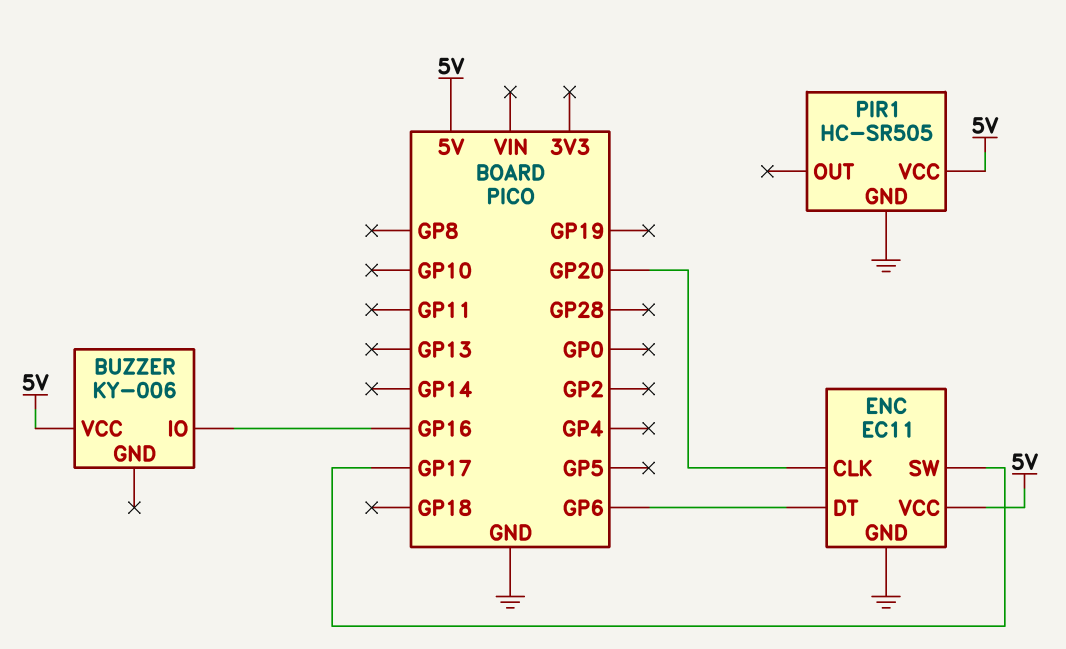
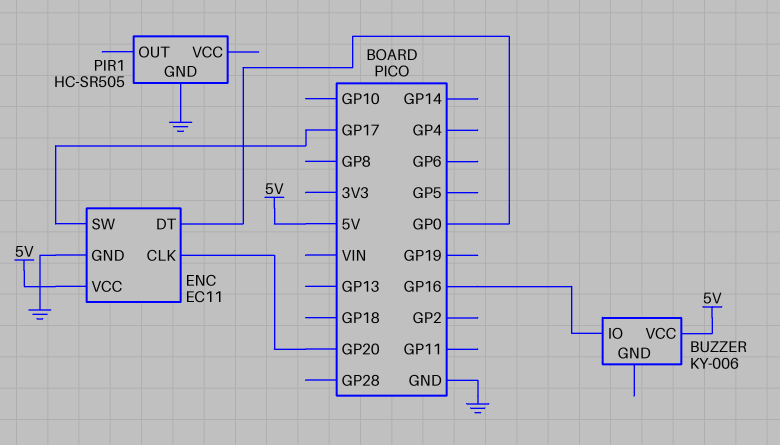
ENC pin DT: GP6 -> GP0
PIR1 pin VCC: 5V -> none

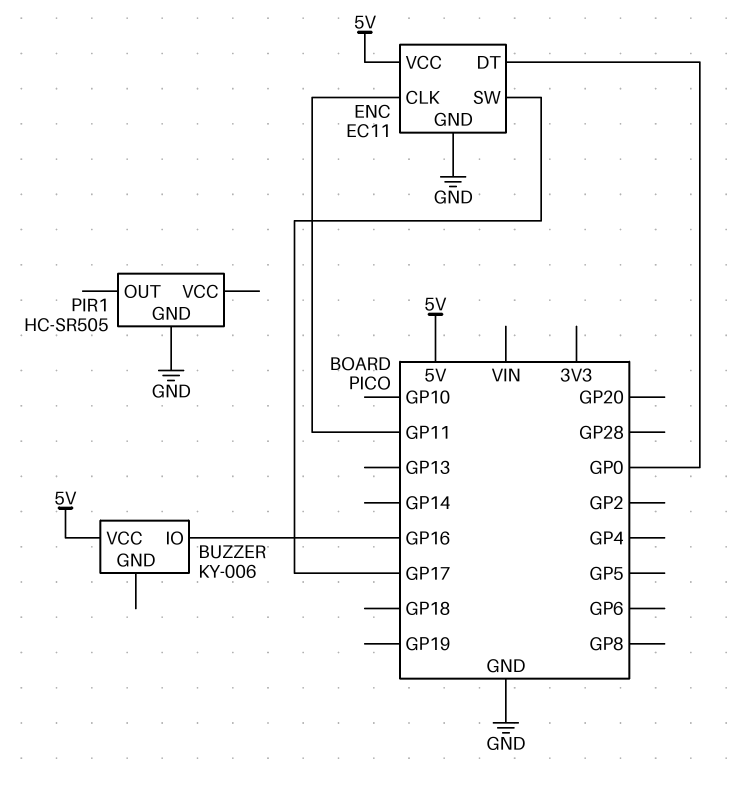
ENC pin CLK: GP20 -> GP11

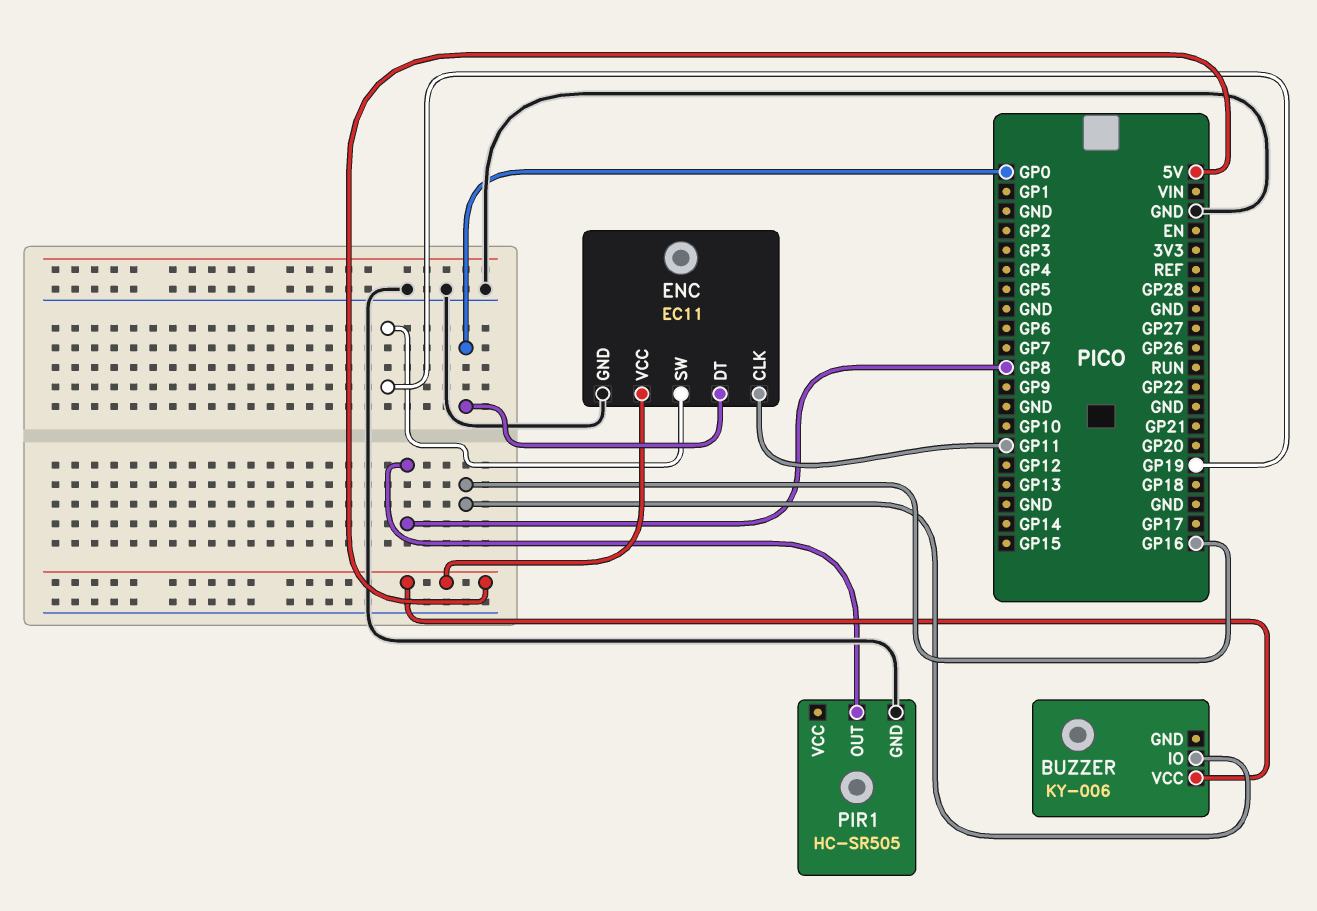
ENC pin SW: GP17 -> GP19
PIR1 pin OUT: none -> GP8

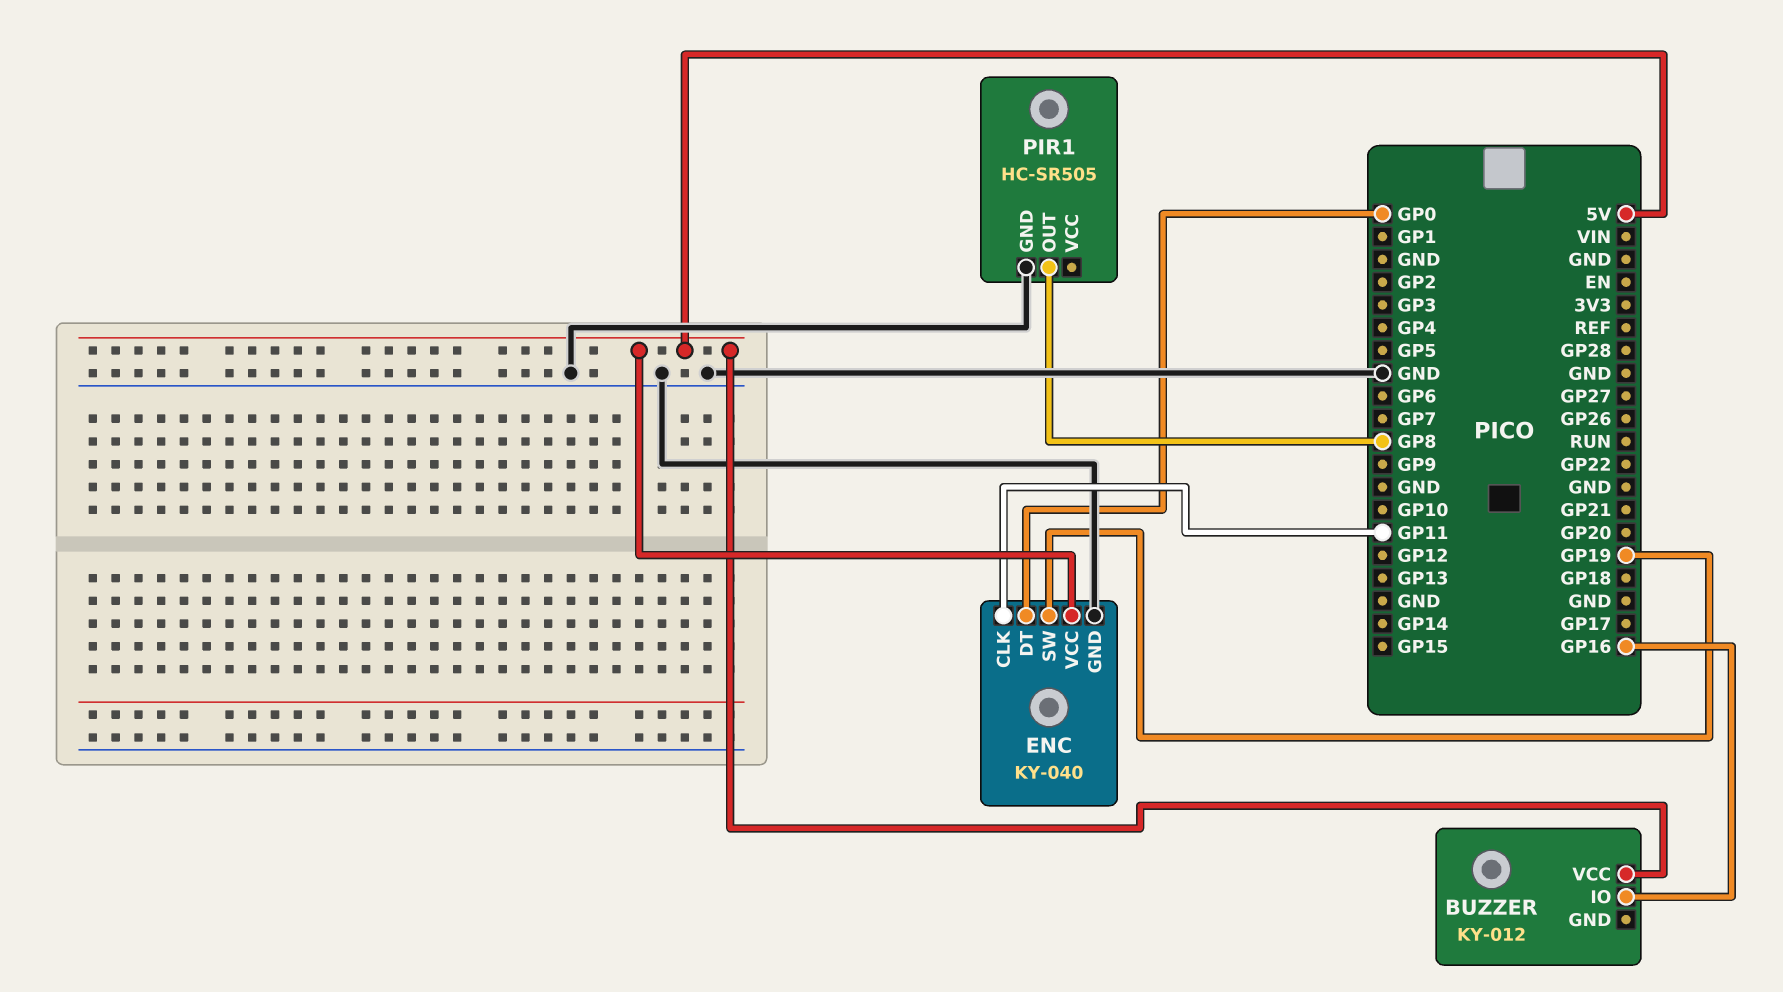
BUZZER: KY-006 -> KY-012
ENC: EC11 -> KY-040

